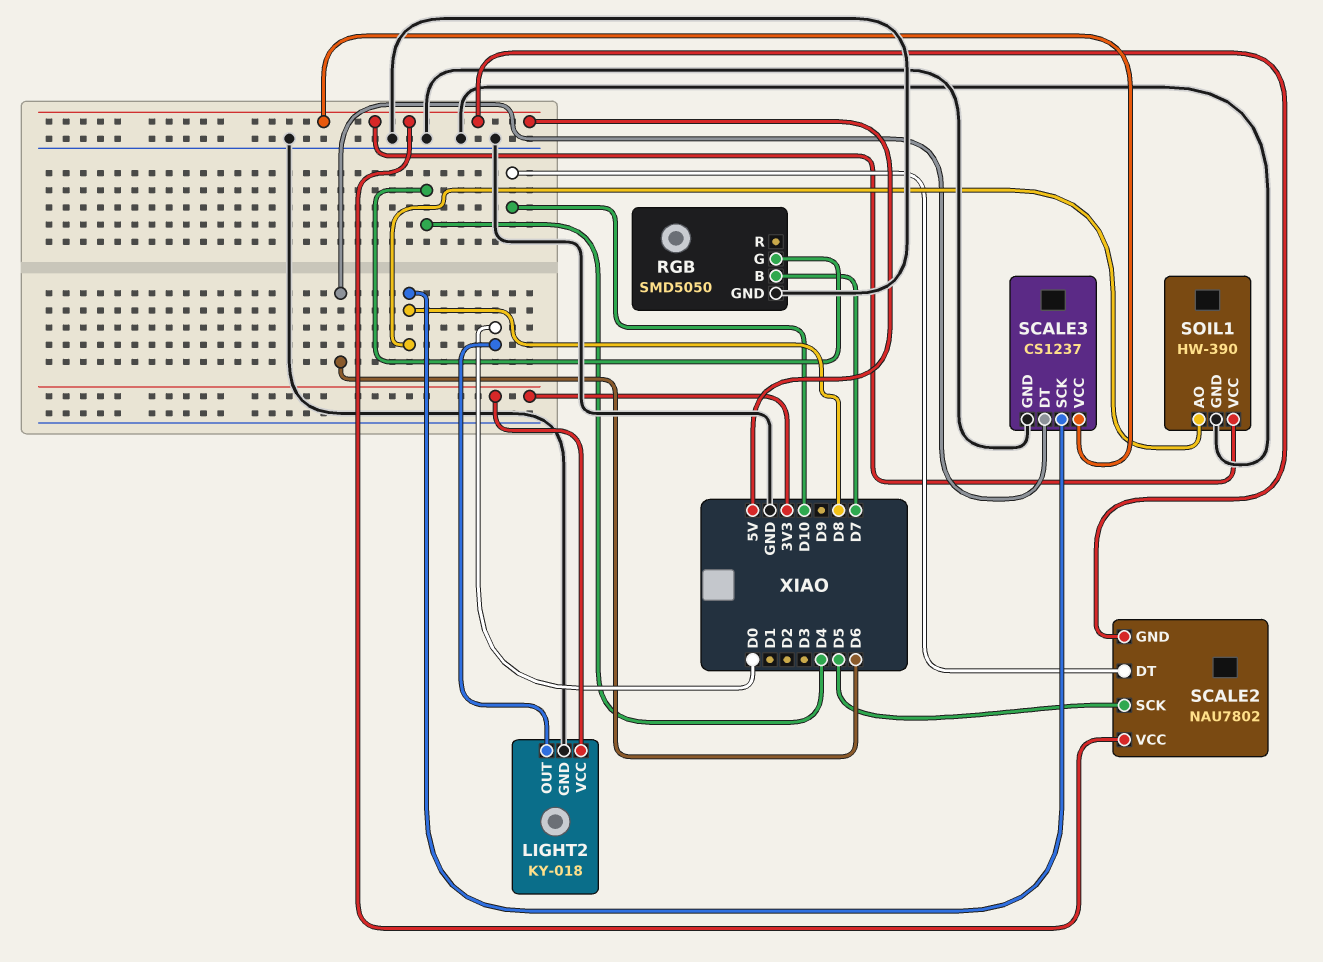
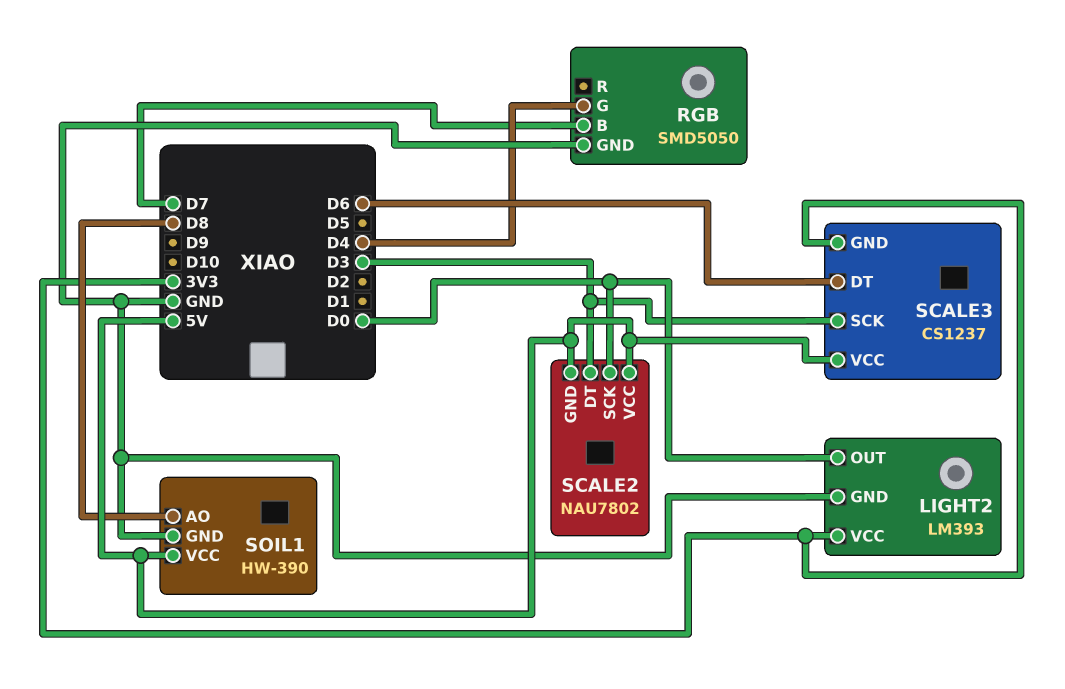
LIGHT2: KY-018 -> LM393
SCALE2 pin DT: D10 -> D3
SCALE2 pin SCK: D5 -> D0
SCALE3 pin GND: GND -> 3V3
SCALE3 pin SCK: D8 -> D3

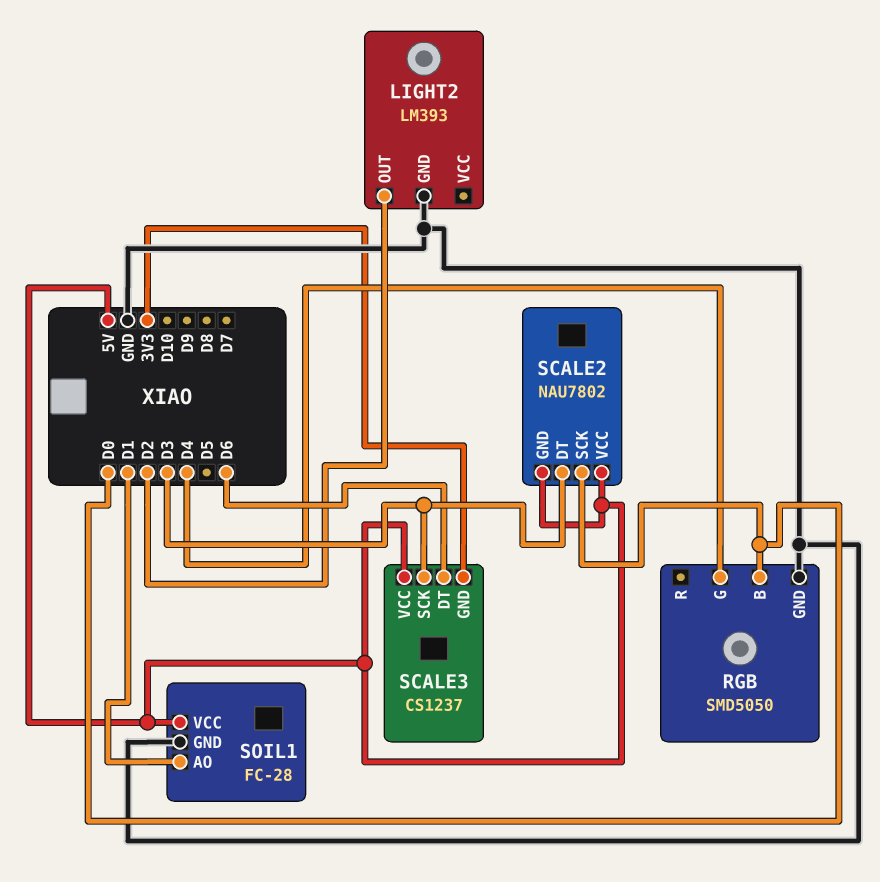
LIGHT2 pin OUT: D0 -> D2
LIGHT2 pin VCC: 3V3 -> none
RGB pin B: D7 -> D0
SOIL1: HW-390 -> FC-28
SOIL1 pin AO: D8 -> D1

